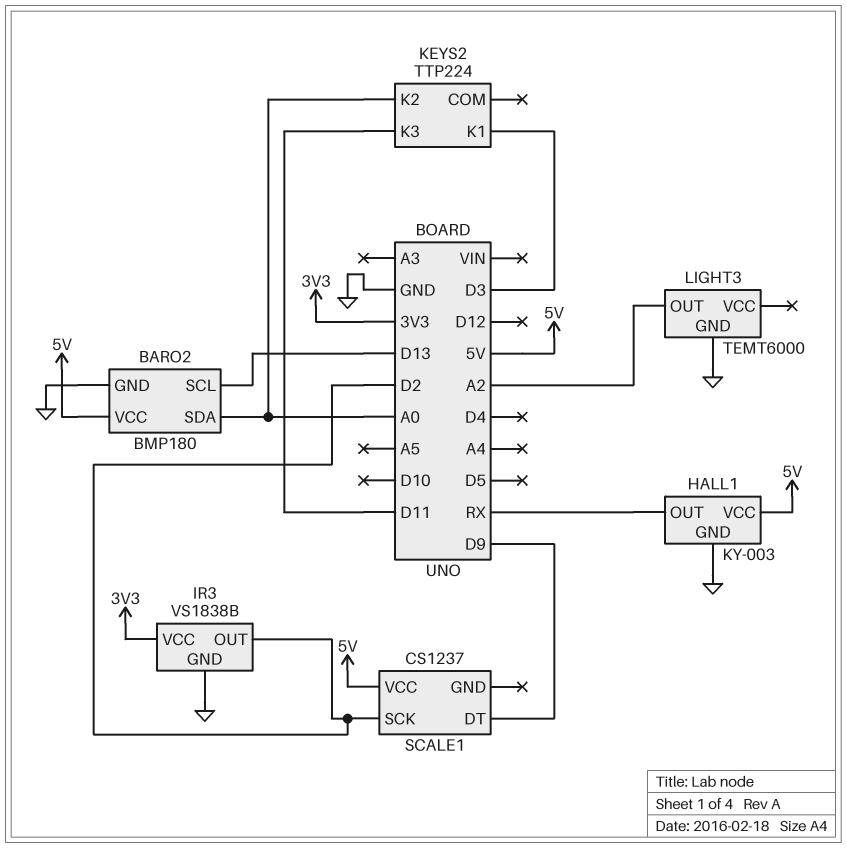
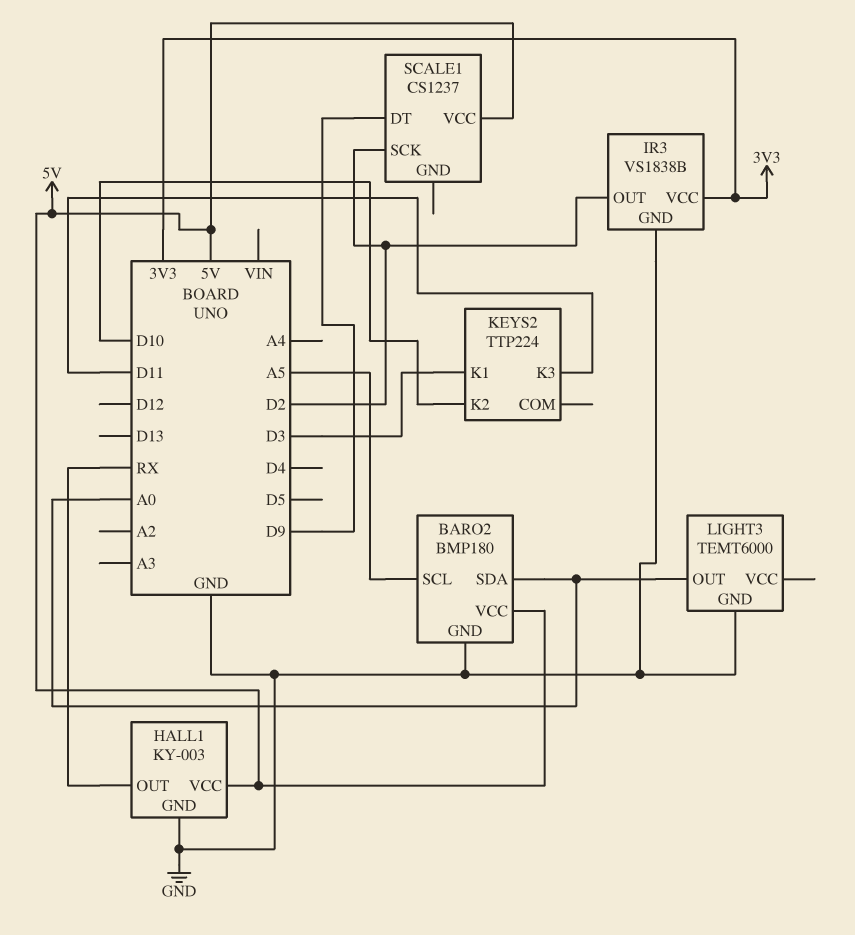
BARO2 pin SCL: D13 -> A5
KEYS2 pin K2: A0 -> D10
LIGHT3 pin OUT: A2 -> A0

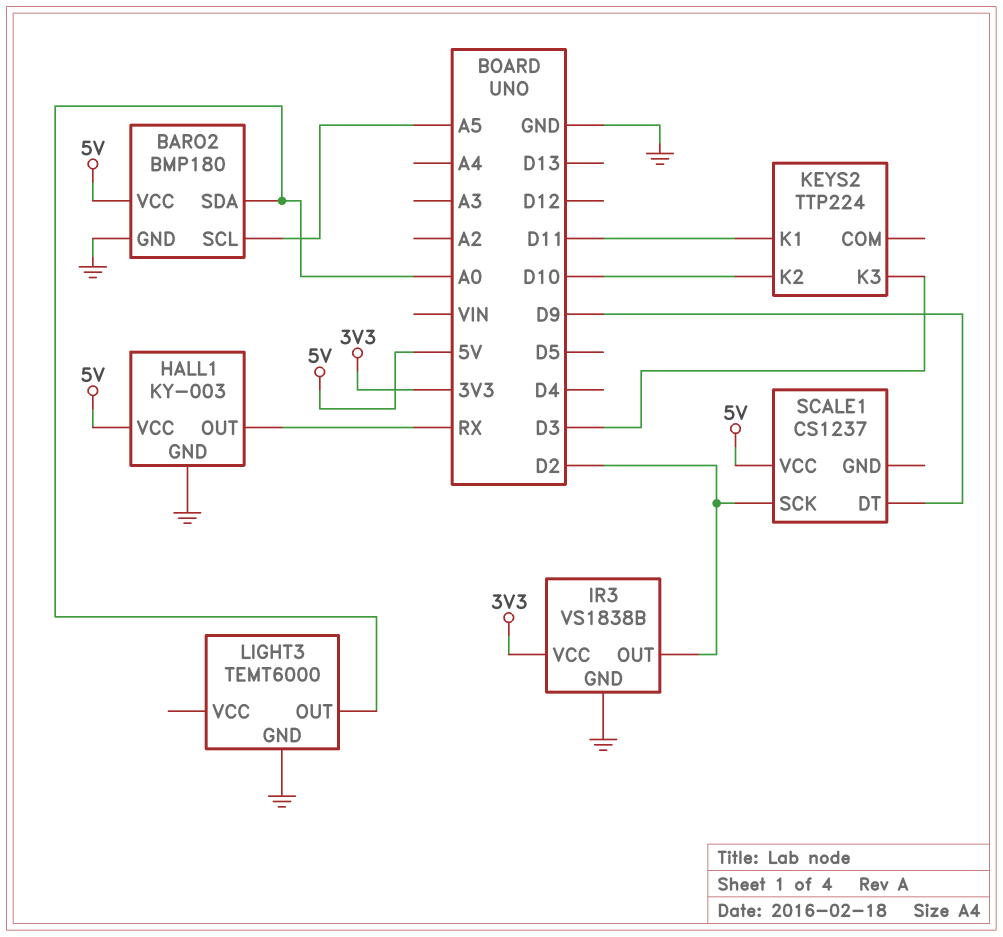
KEYS2 pin K1: D3 -> D11
KEYS2 pin K3: D11 -> D3

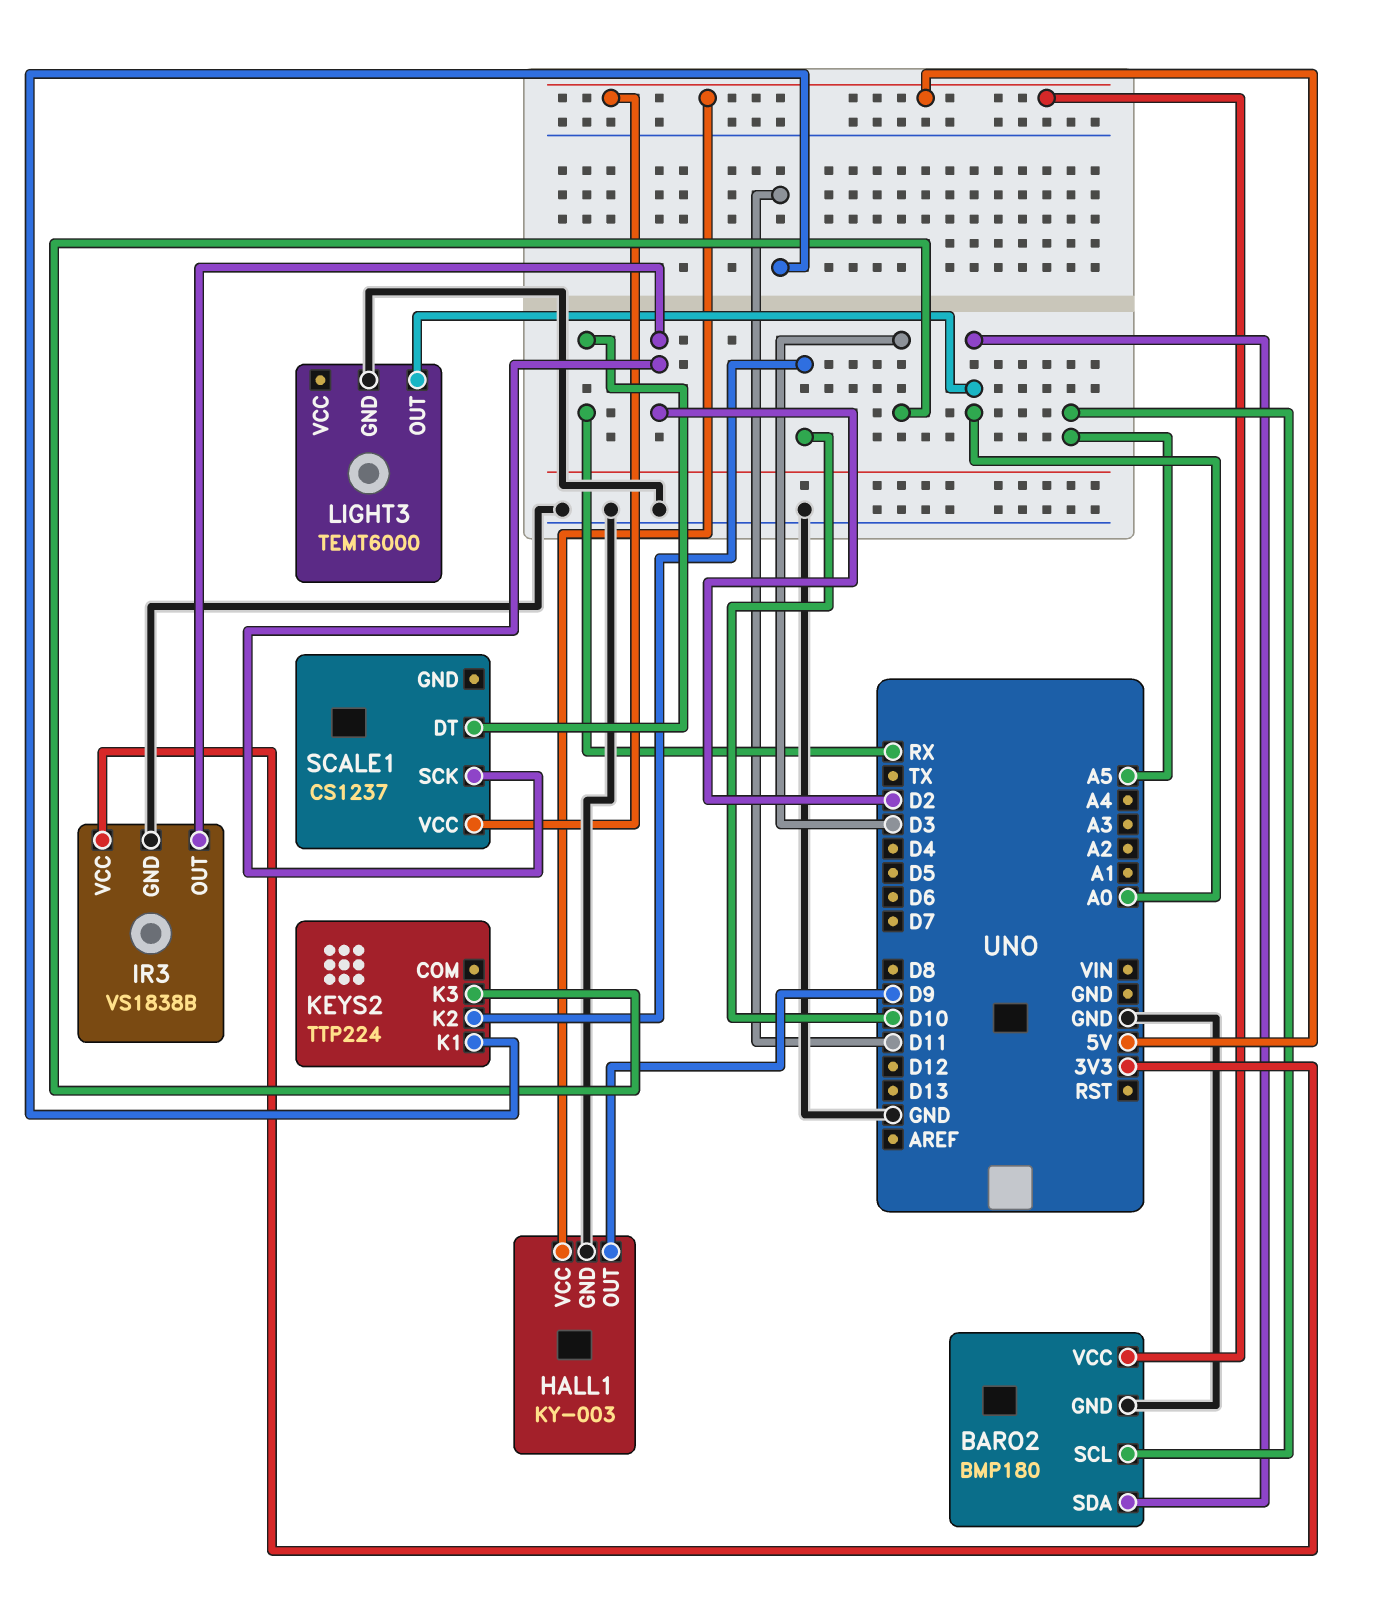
HALL1 pin OUT: RX -> D9
SCALE1 pin DT: D9 -> RX

